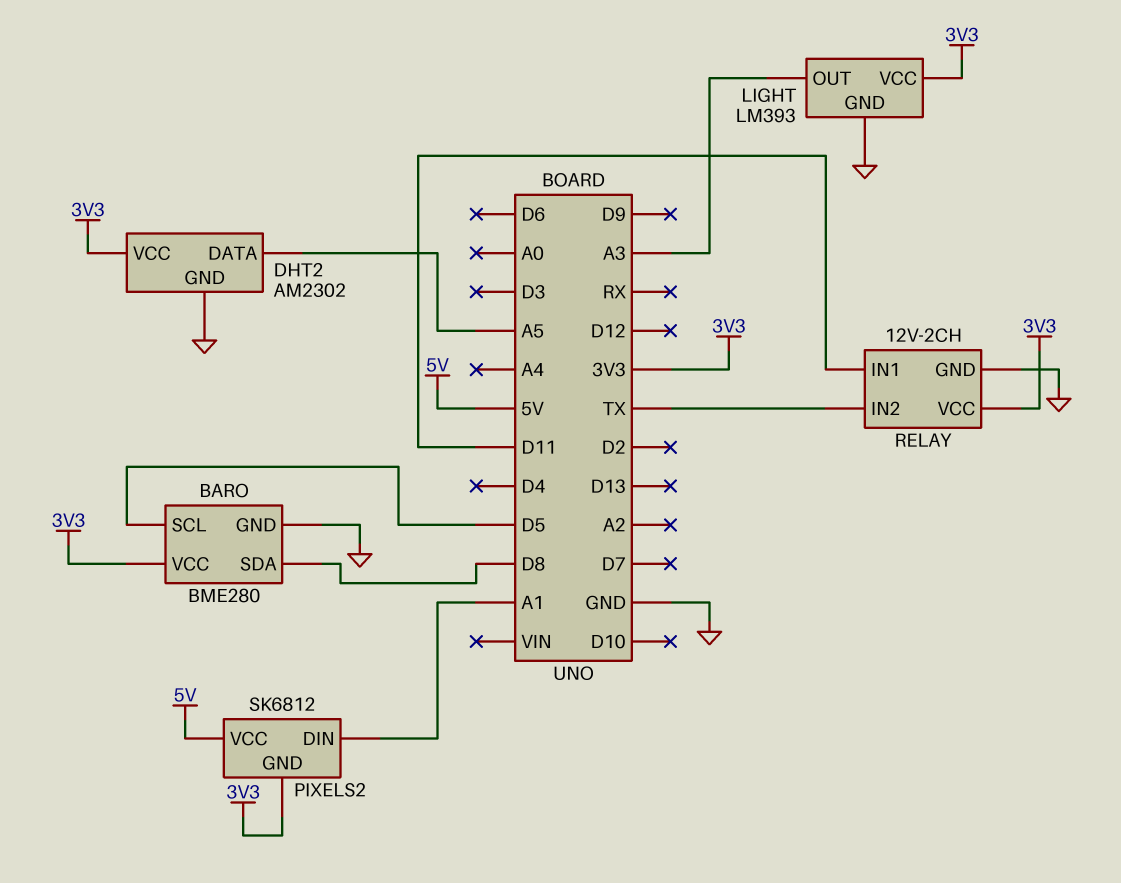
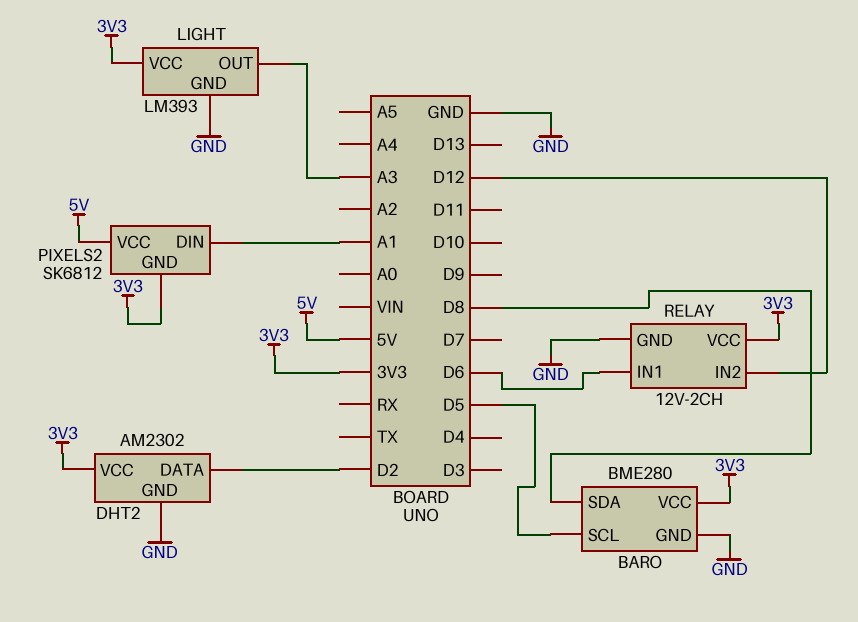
DHT2 pin DATA: A5 -> D2
RELAY pin IN1: D11 -> D6
RELAY pin IN2: TX -> D12

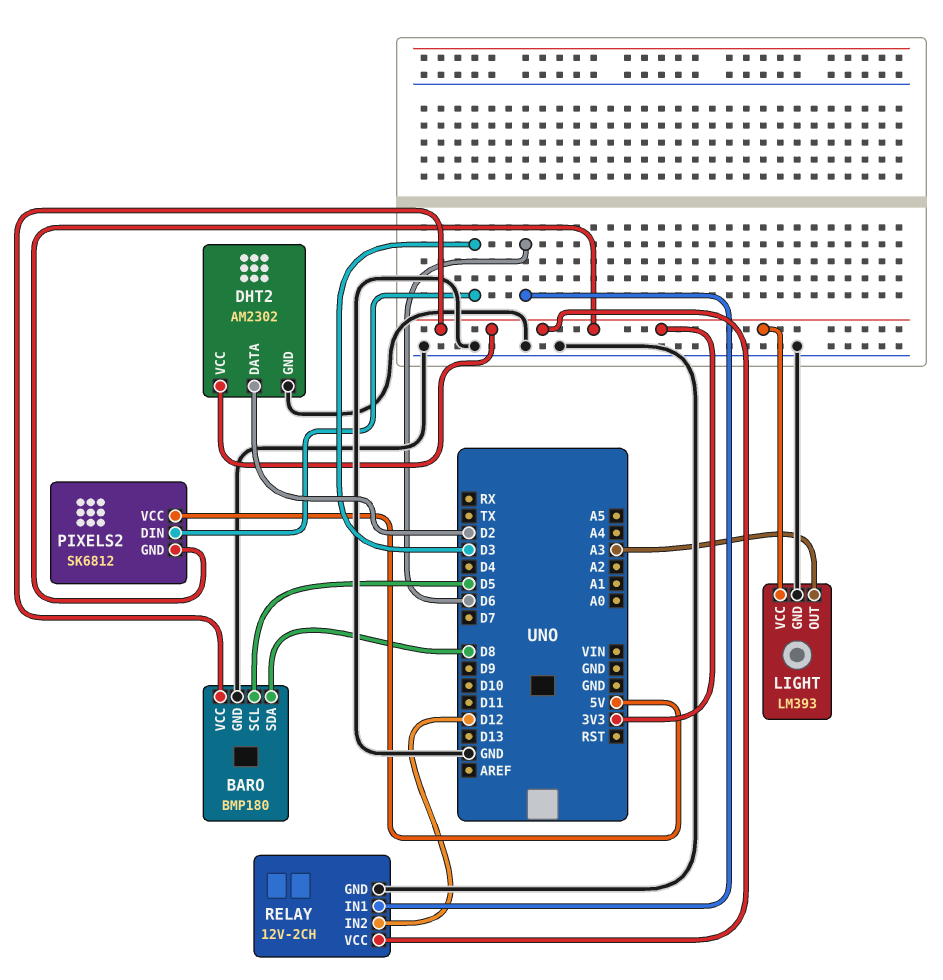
BARO: BME280 -> BMP180
PIXELS2 pin DIN: A1 -> D3

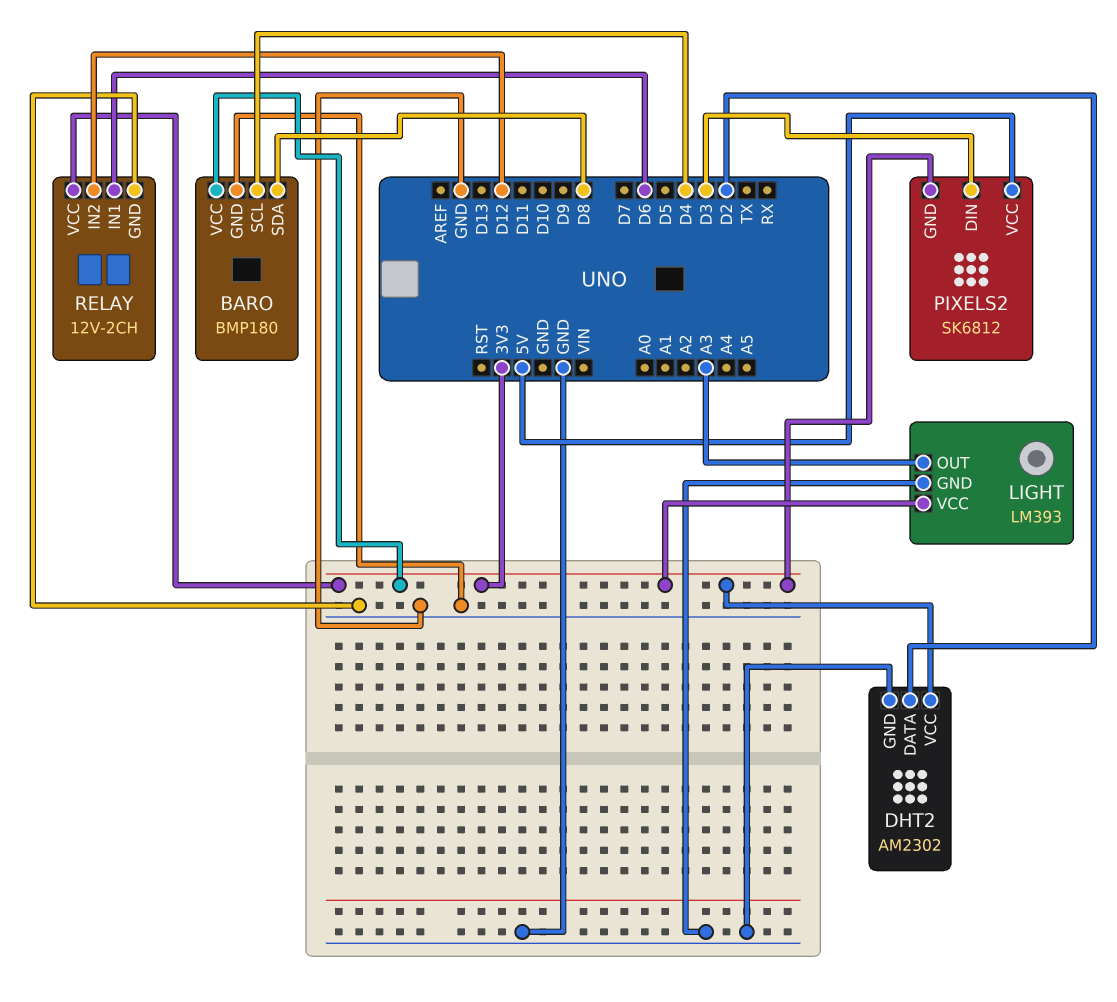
BARO pin SCL: D5 -> D4

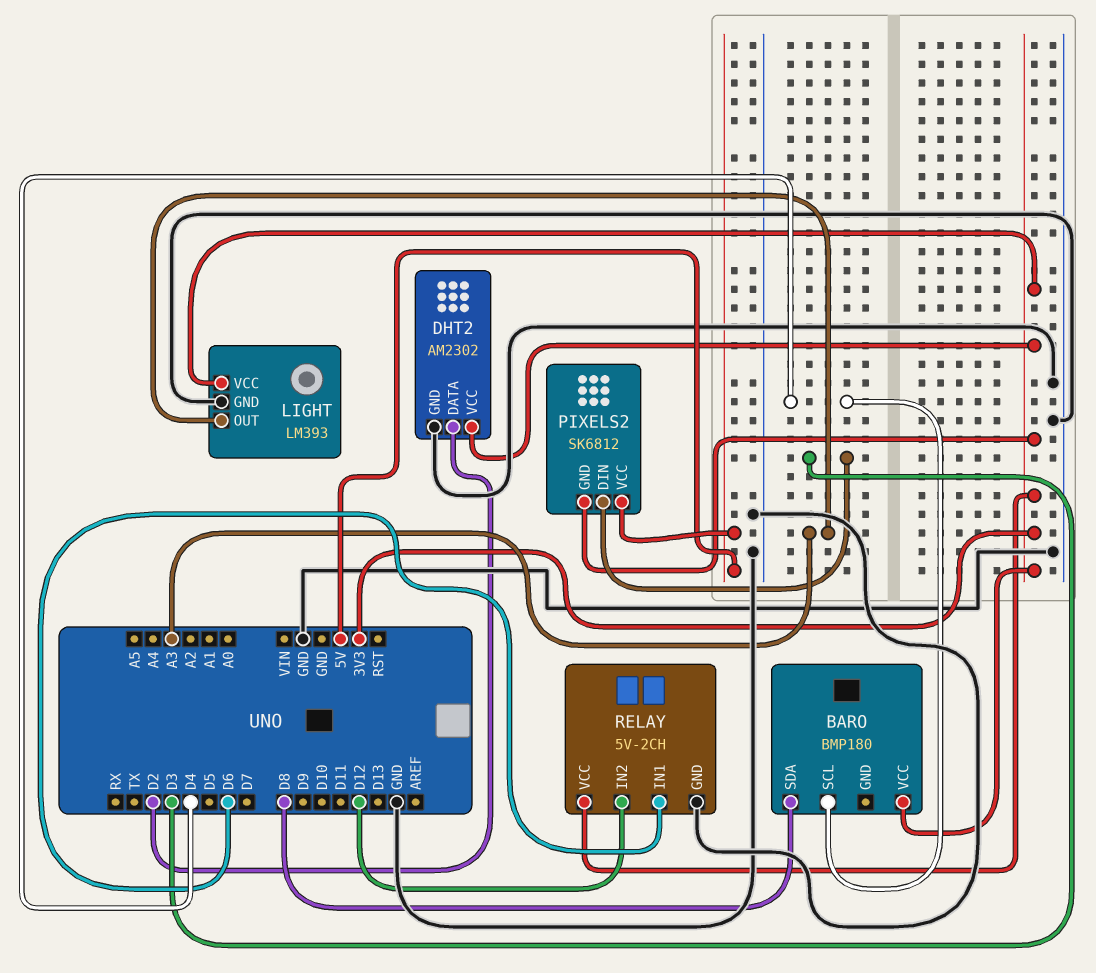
BARO pin GND: GND -> none
RELAY: 12V-2CH -> 5V-2CH

